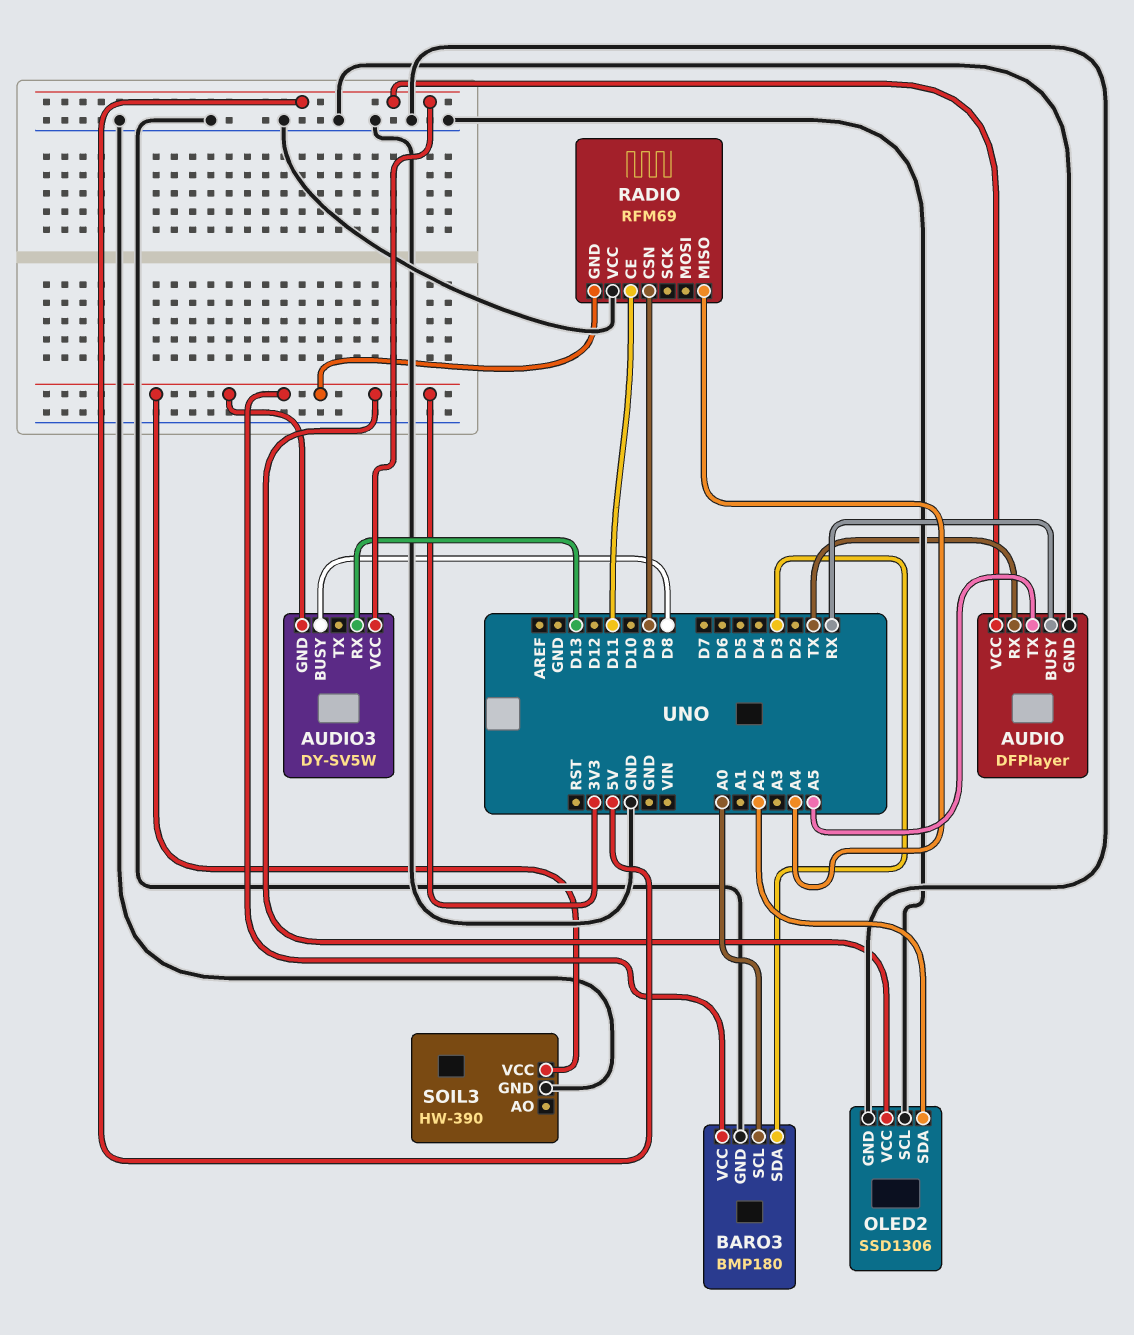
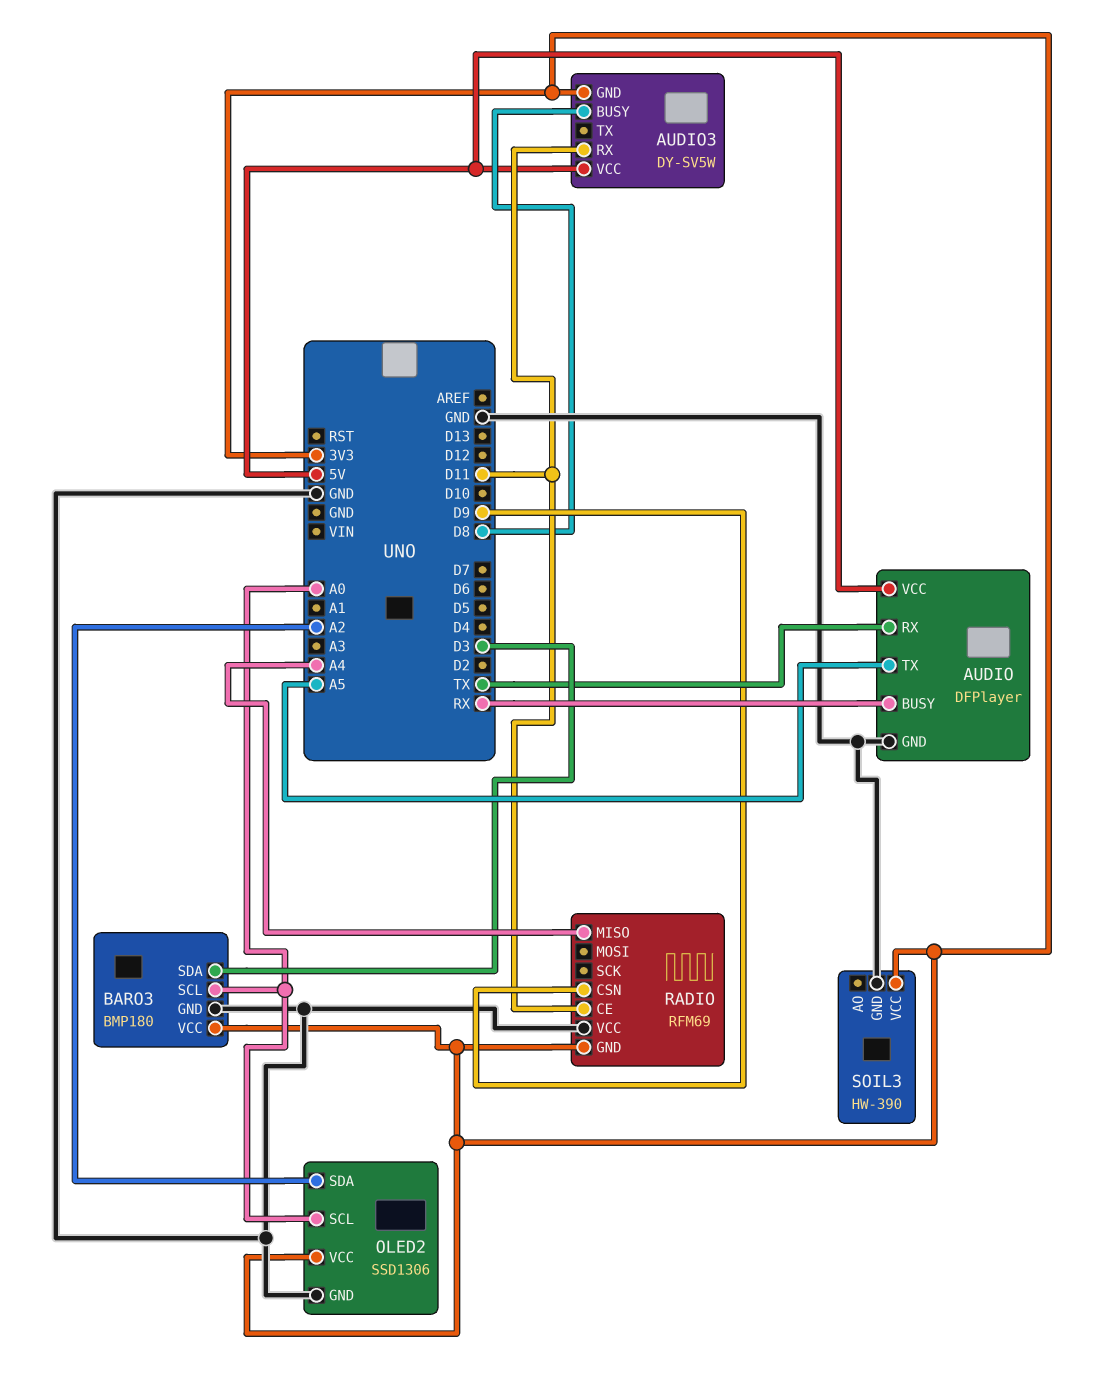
AUDIO3 pin RX: D13 -> D11
OLED2 pin SCL: GND -> A0

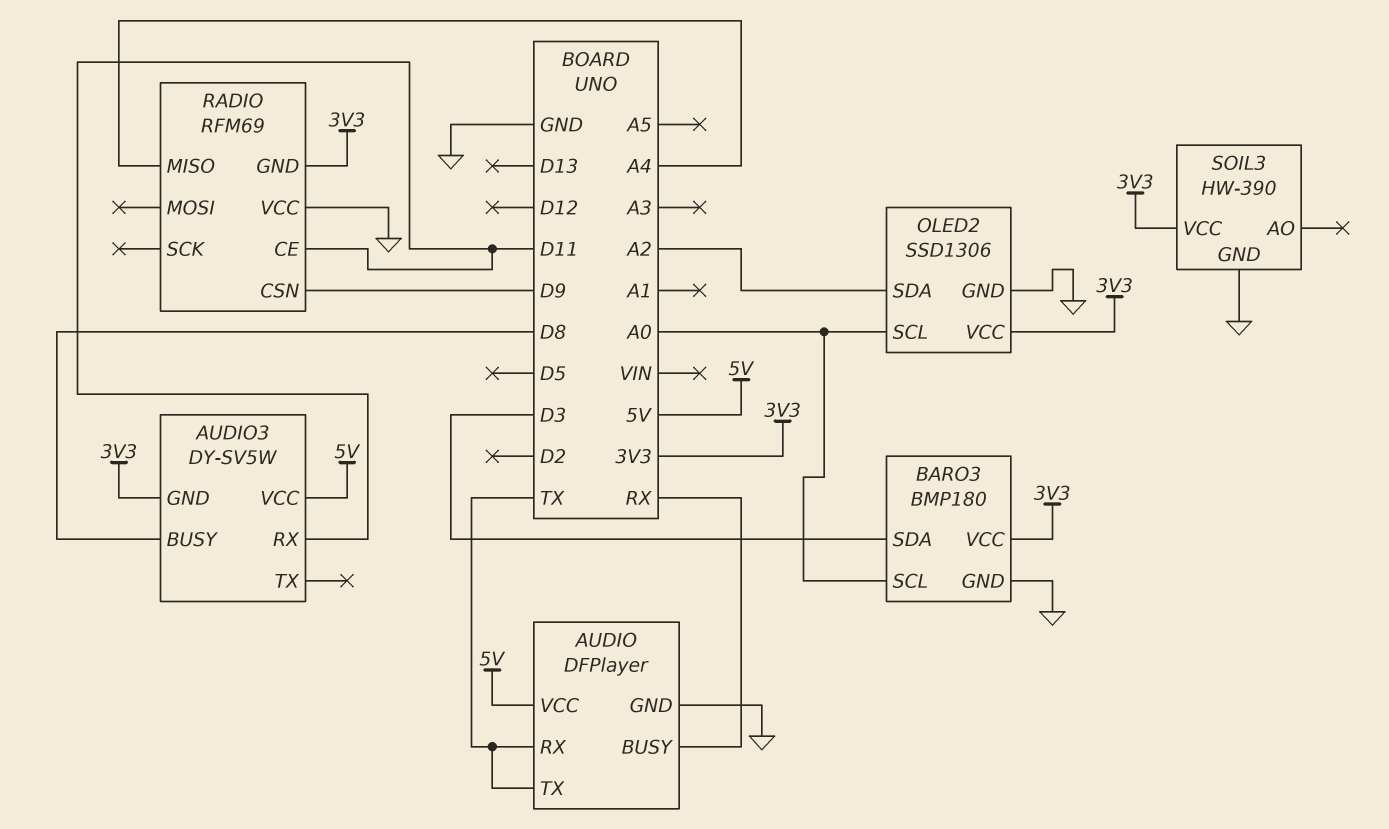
AUDIO pin TX: A5 -> TX

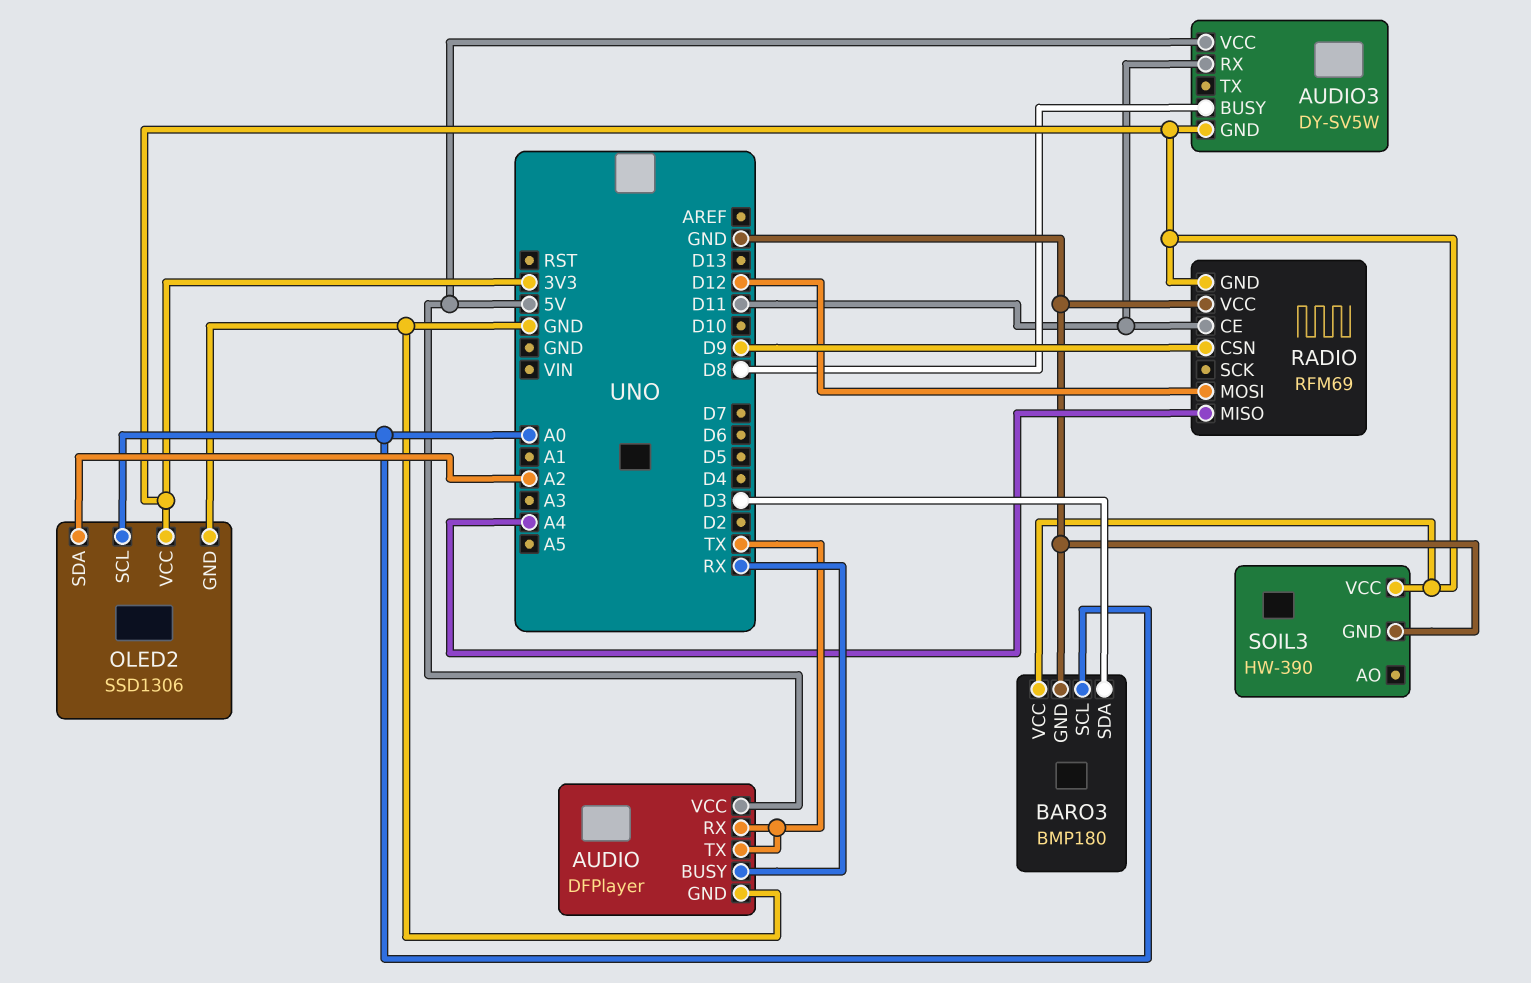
RADIO pin MOSI: none -> D12

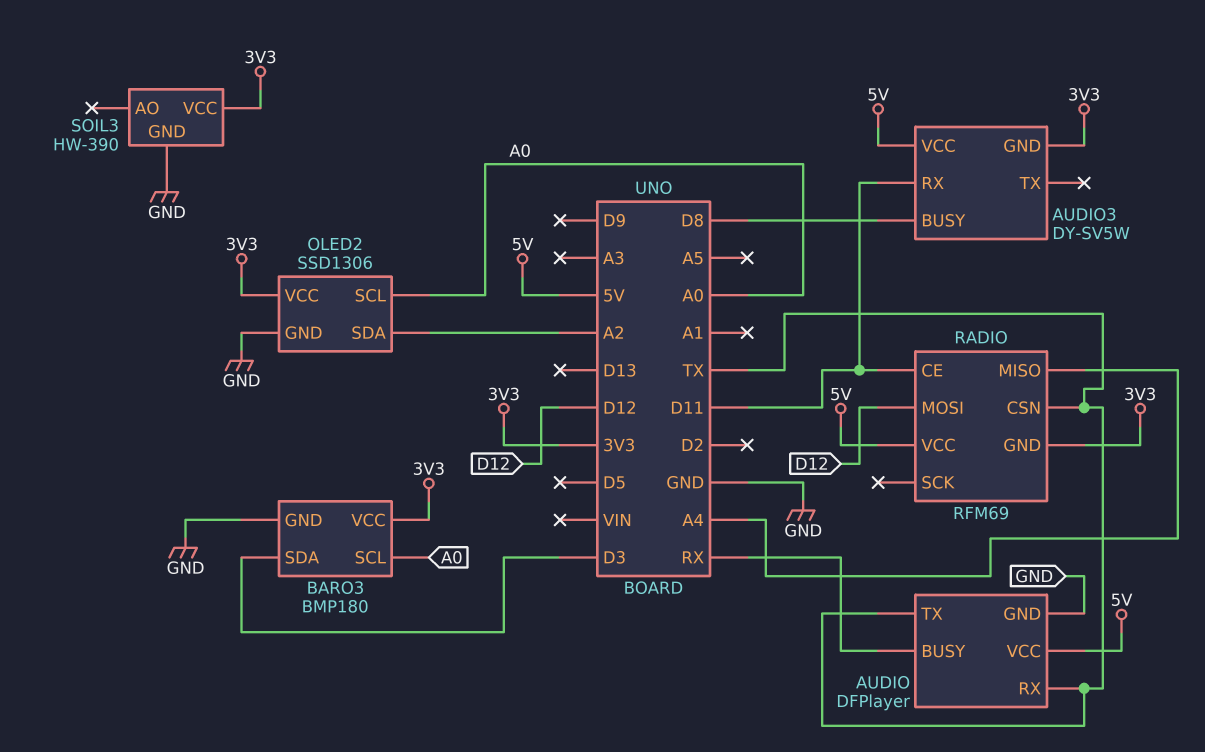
RADIO pin CSN: D9 -> TX
RADIO pin VCC: GND -> 5V

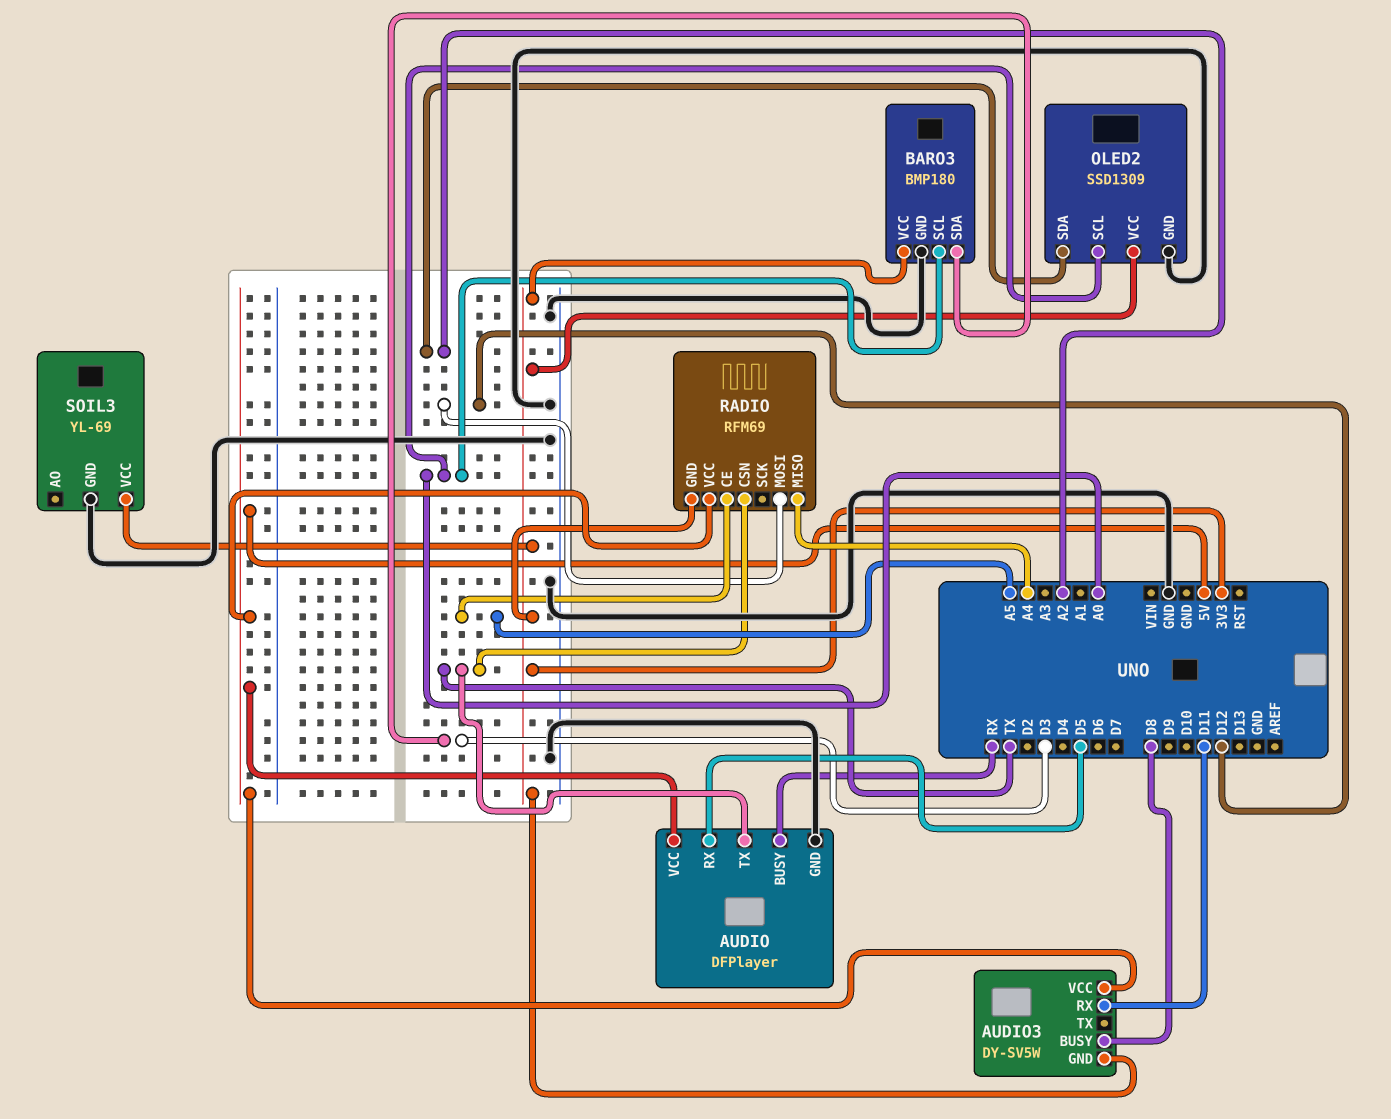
AUDIO pin RX: TX -> D5
OLED2: SSD1306 -> SSD1309
RADIO pin CE: D11 -> A5
SOIL3: HW-390 -> YL-69

